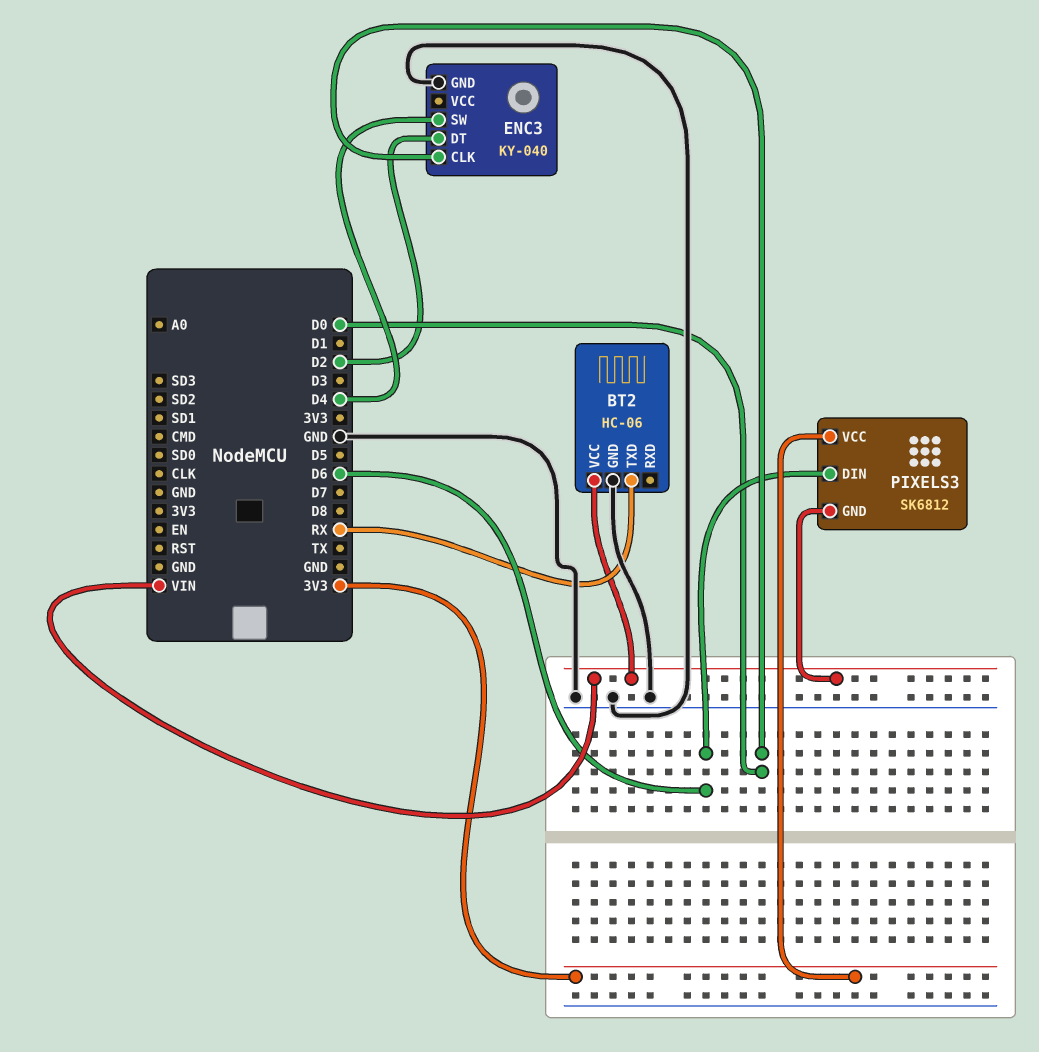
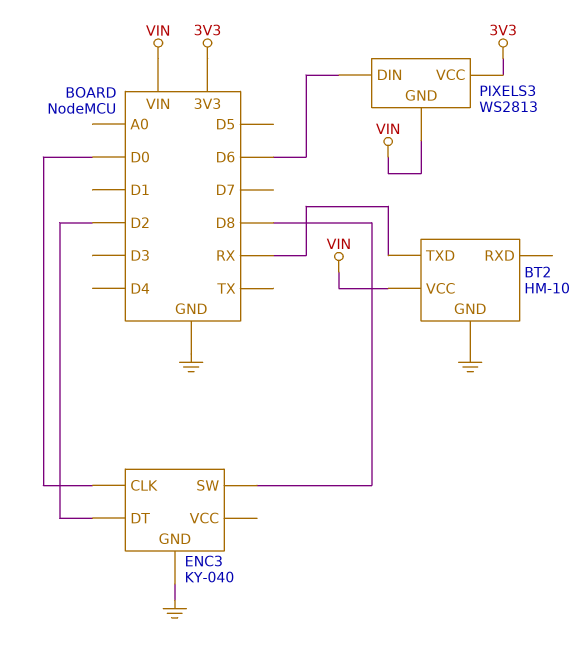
BT2: HC-06 -> HM-10
ENC3 pin SW: D4 -> D8
PIXELS3: SK6812 -> WS2813

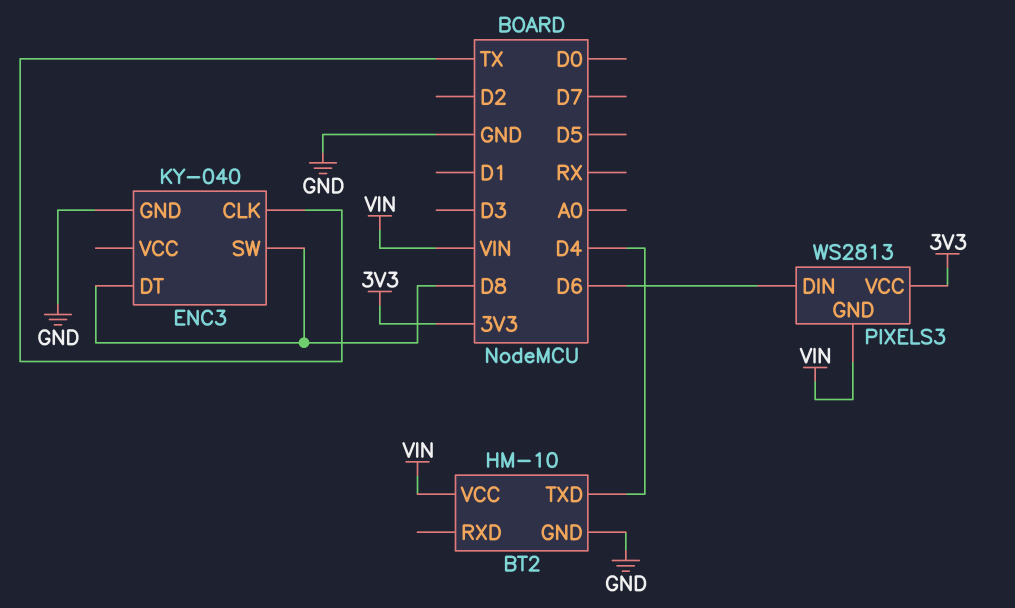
BT2 pin TXD: RX -> D4
ENC3 pin CLK: D0 -> TX
ENC3 pin DT: D2 -> D8

